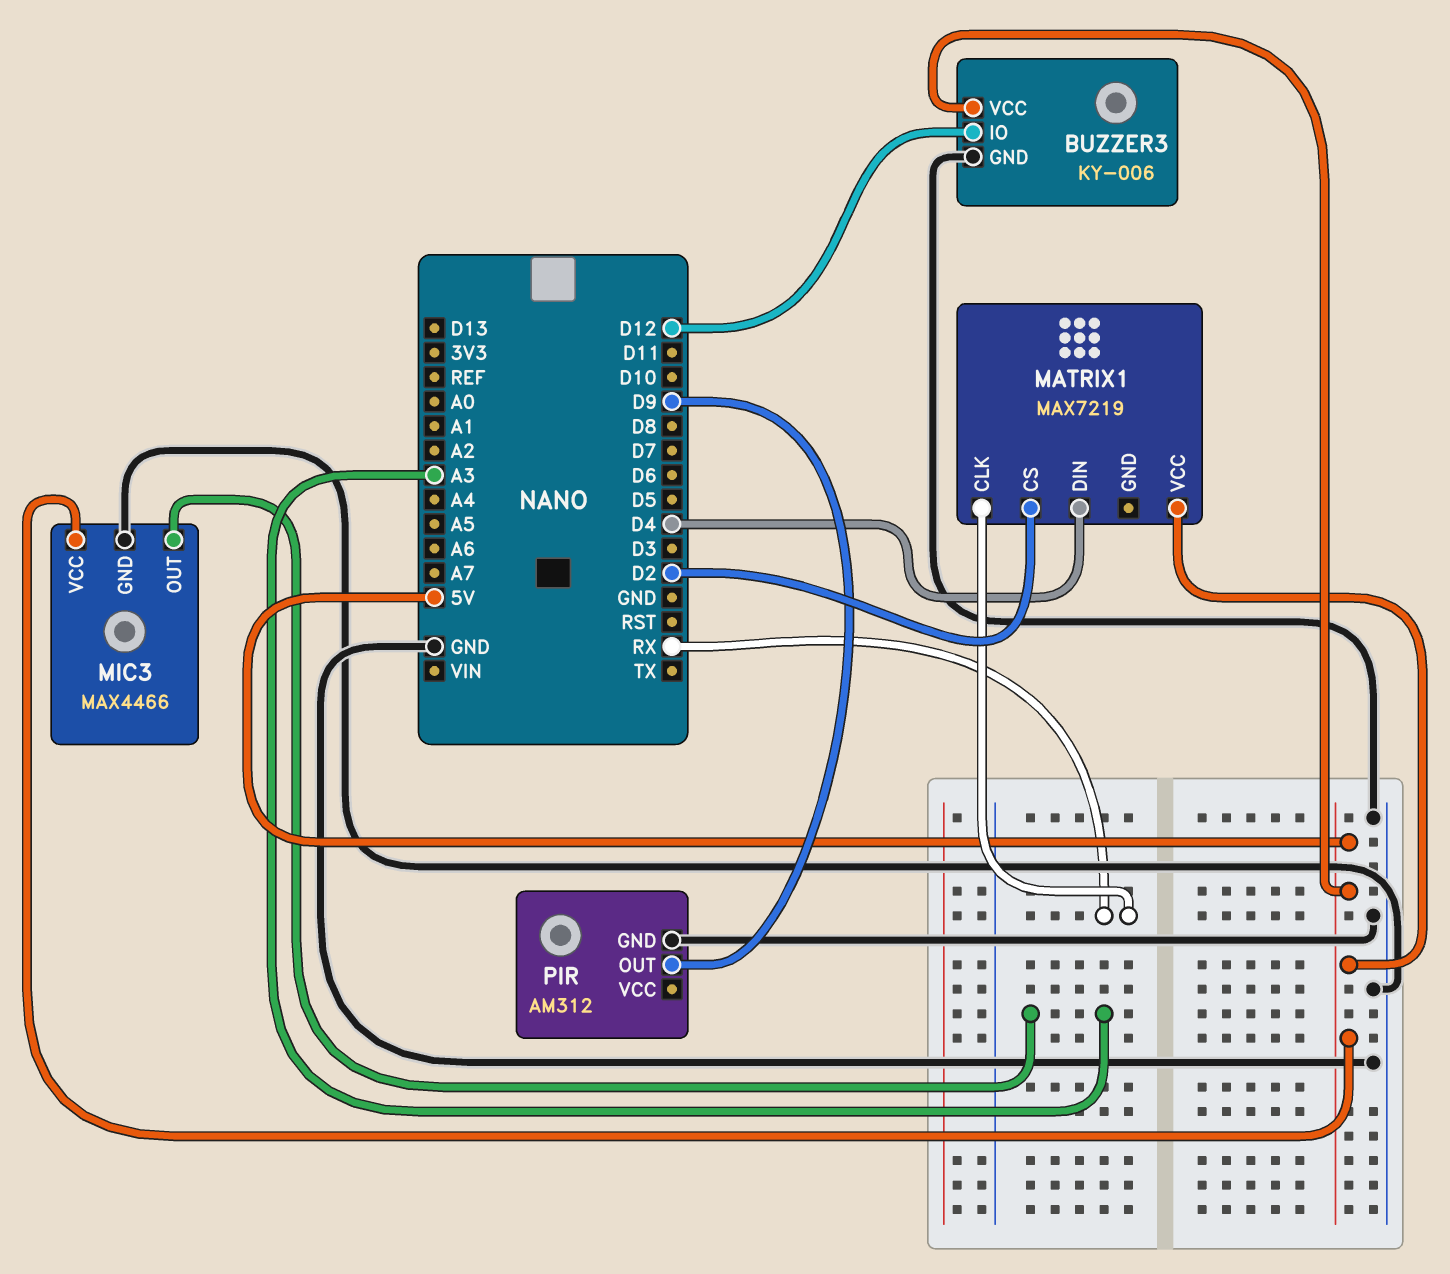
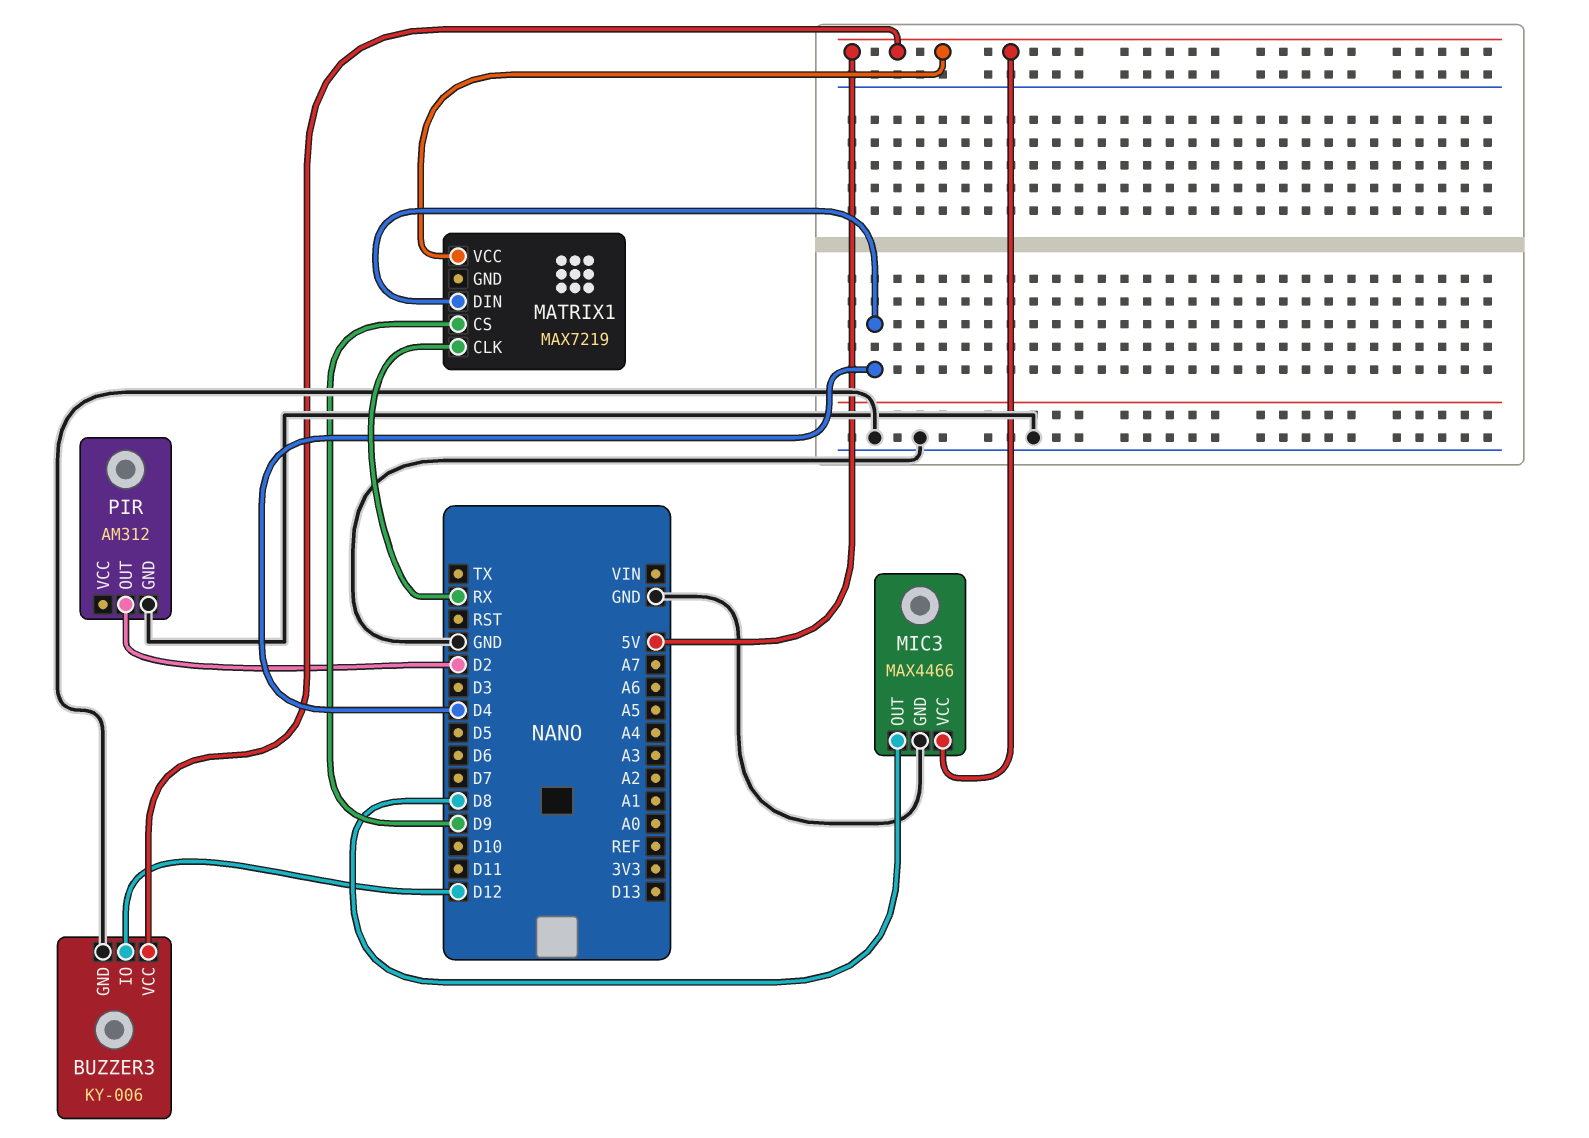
MATRIX1 pin CS: D2 -> D9
MIC3 pin OUT: A3 -> D8
PIR pin OUT: D9 -> D2

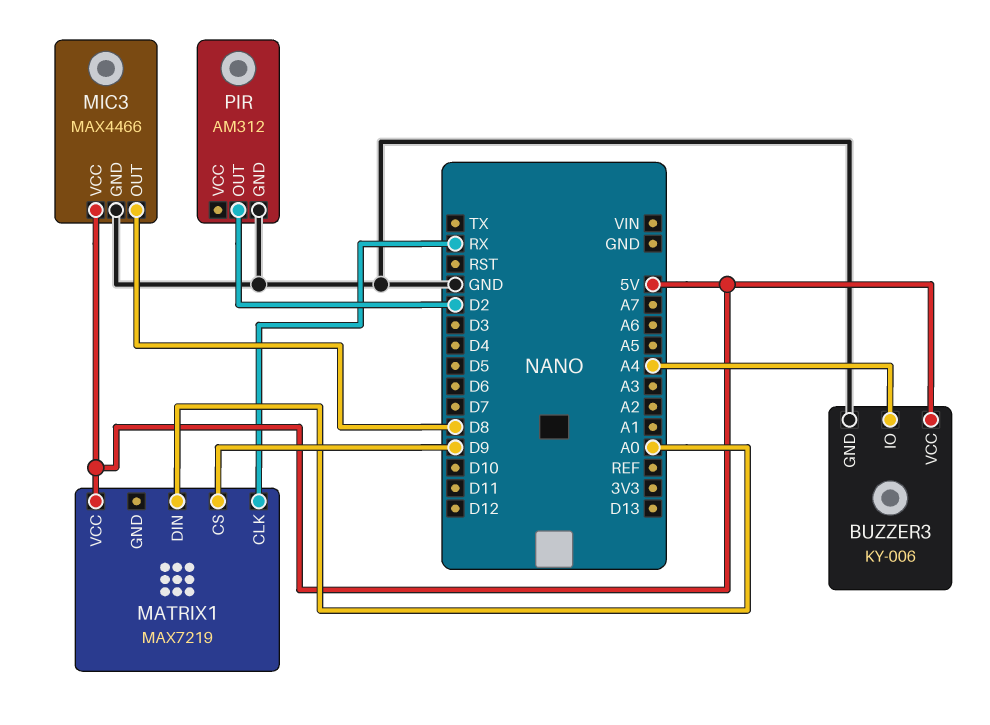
BUZZER3 pin IO: D12 -> A4
MATRIX1 pin DIN: D4 -> A0

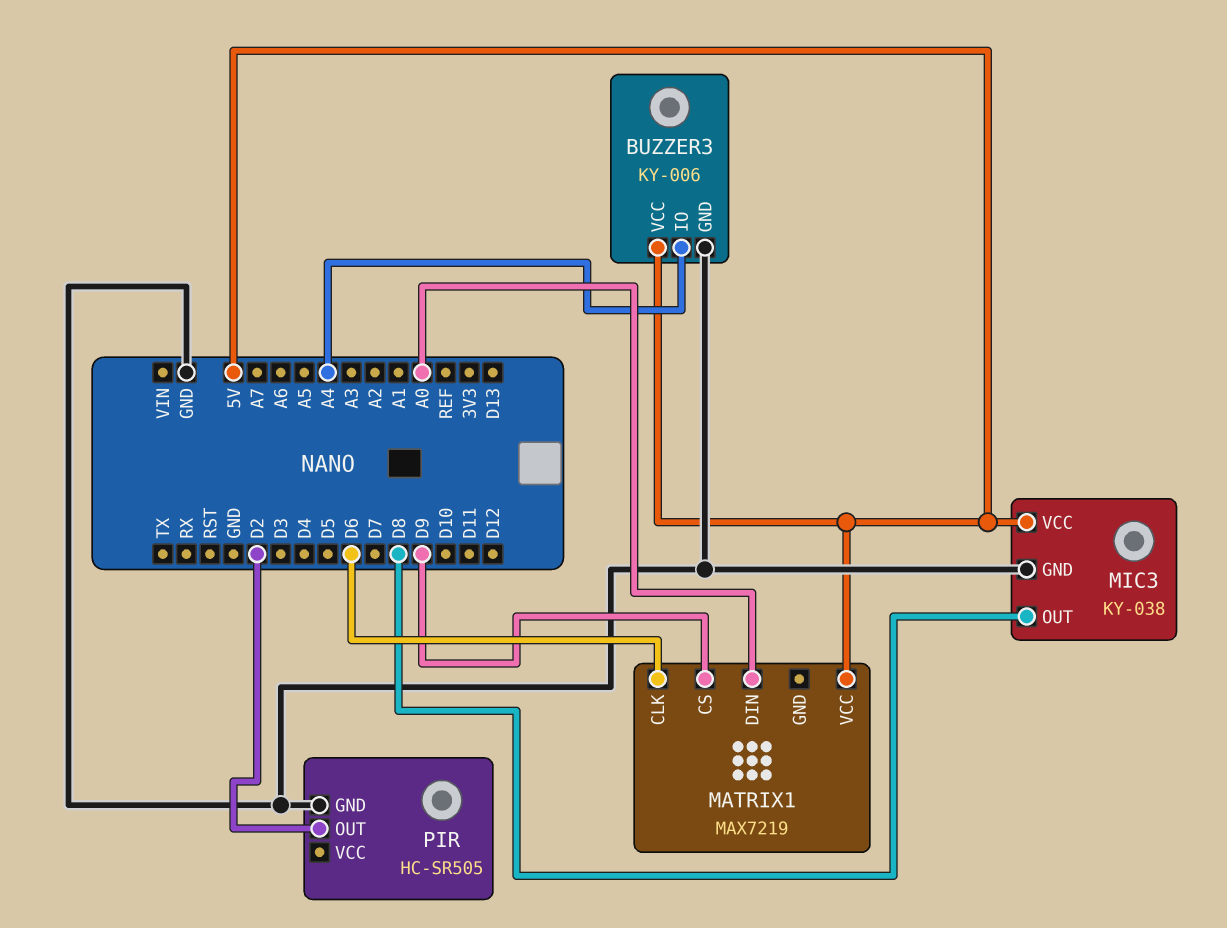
MATRIX1 pin CLK: RX -> D6
MIC3: MAX4466 -> KY-038
PIR: AM312 -> HC-SR505

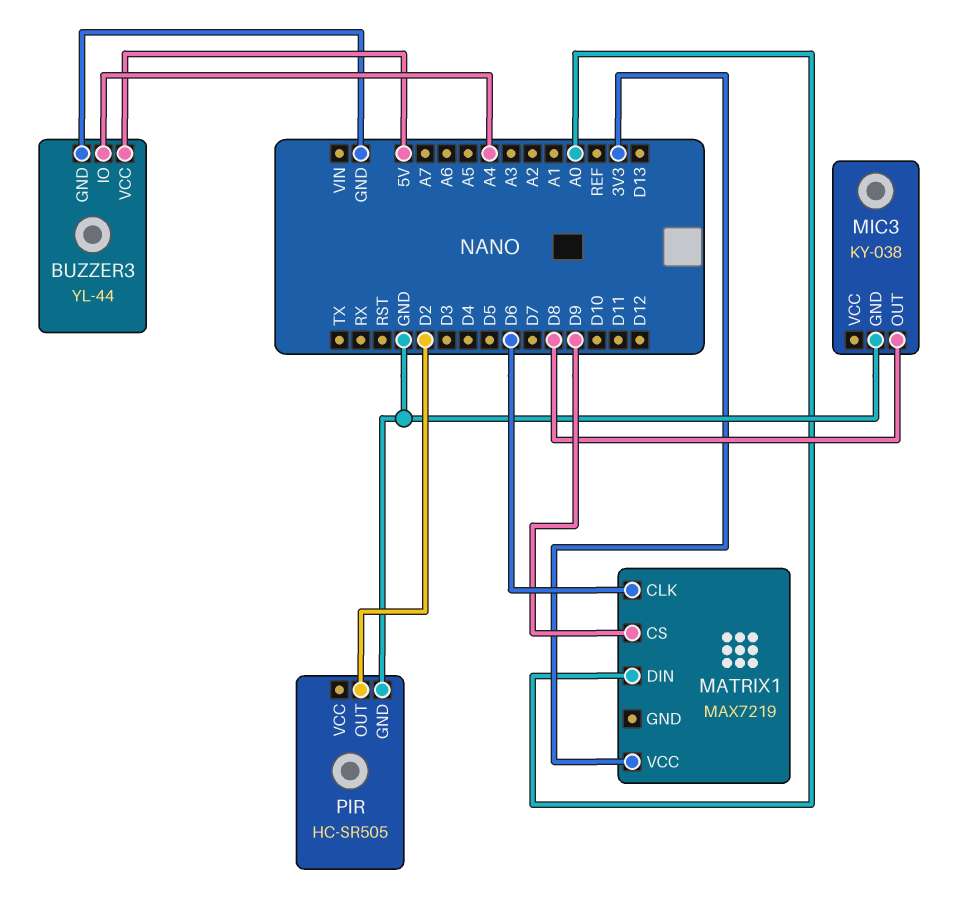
BUZZER3: KY-006 -> YL-44
MATRIX1 pin VCC: 5V -> 3V3
MIC3 pin VCC: 5V -> none

